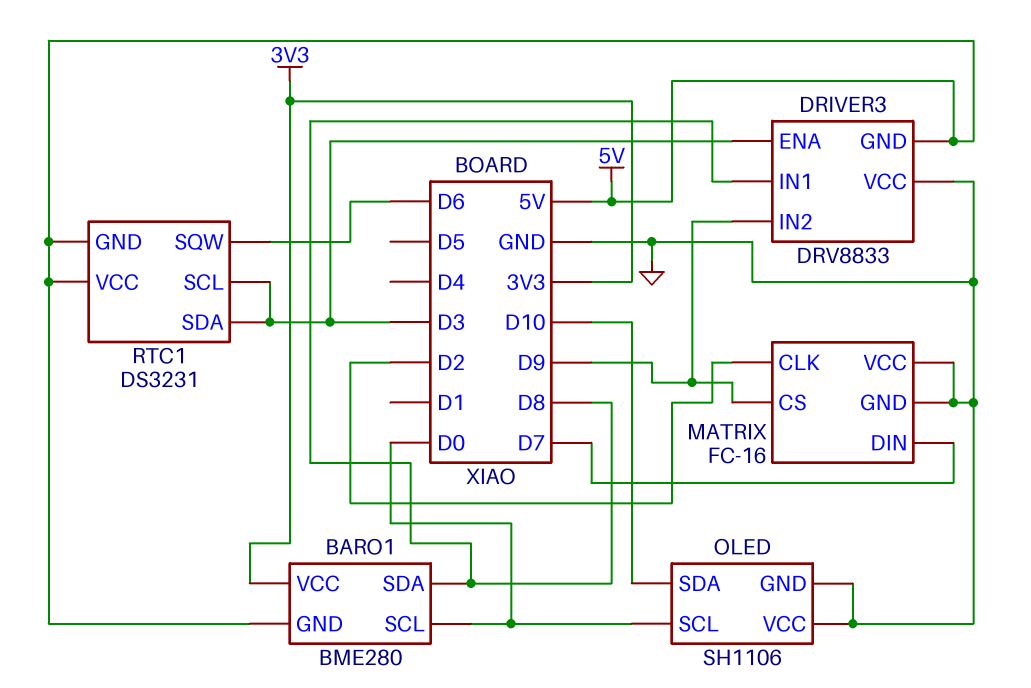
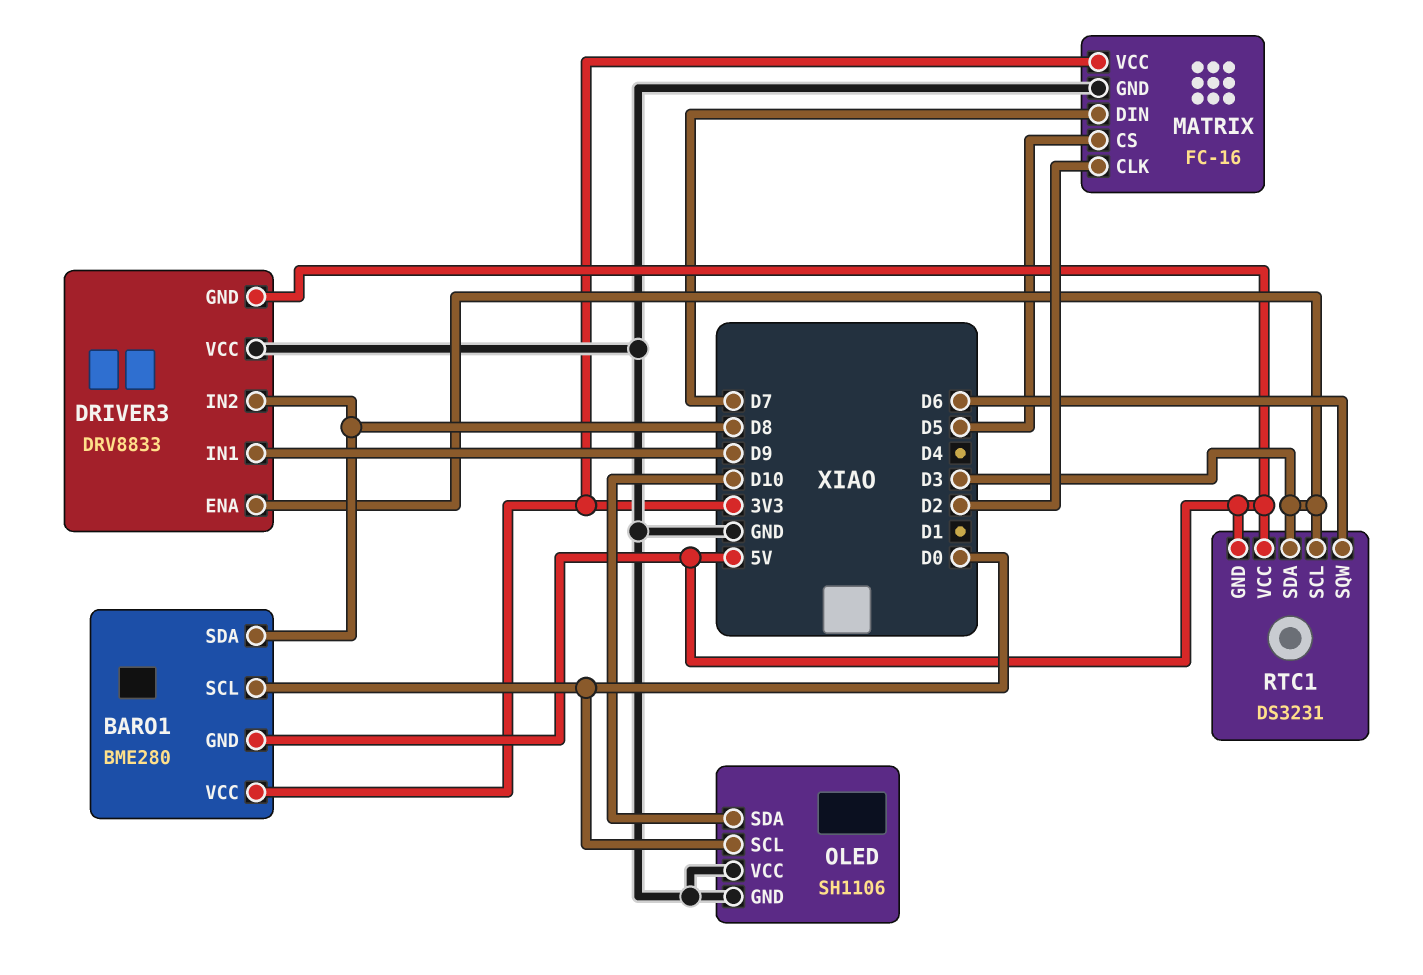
DRIVER3 pin IN1: D8 -> D9
DRIVER3 pin IN2: D9 -> D8
MATRIX pin CS: D9 -> D5
MATRIX pin VCC: GND -> 3V3

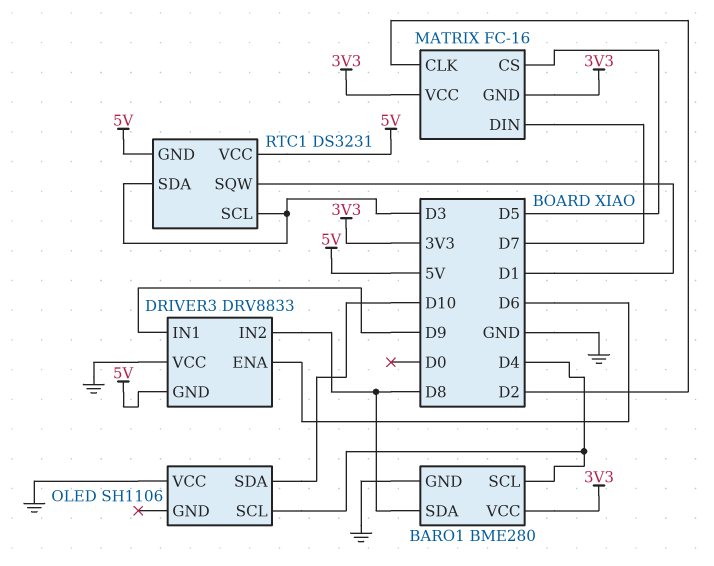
BARO1 pin GND: 5V -> GND
BARO1 pin SCL: D0 -> D4
DRIVER3 pin ENA: D3 -> D6
MATRIX pin GND: GND -> 3V3
OLED pin GND: GND -> none
OLED pin SCL: D0 -> D4
RTC1 pin SQW: D6 -> D1

